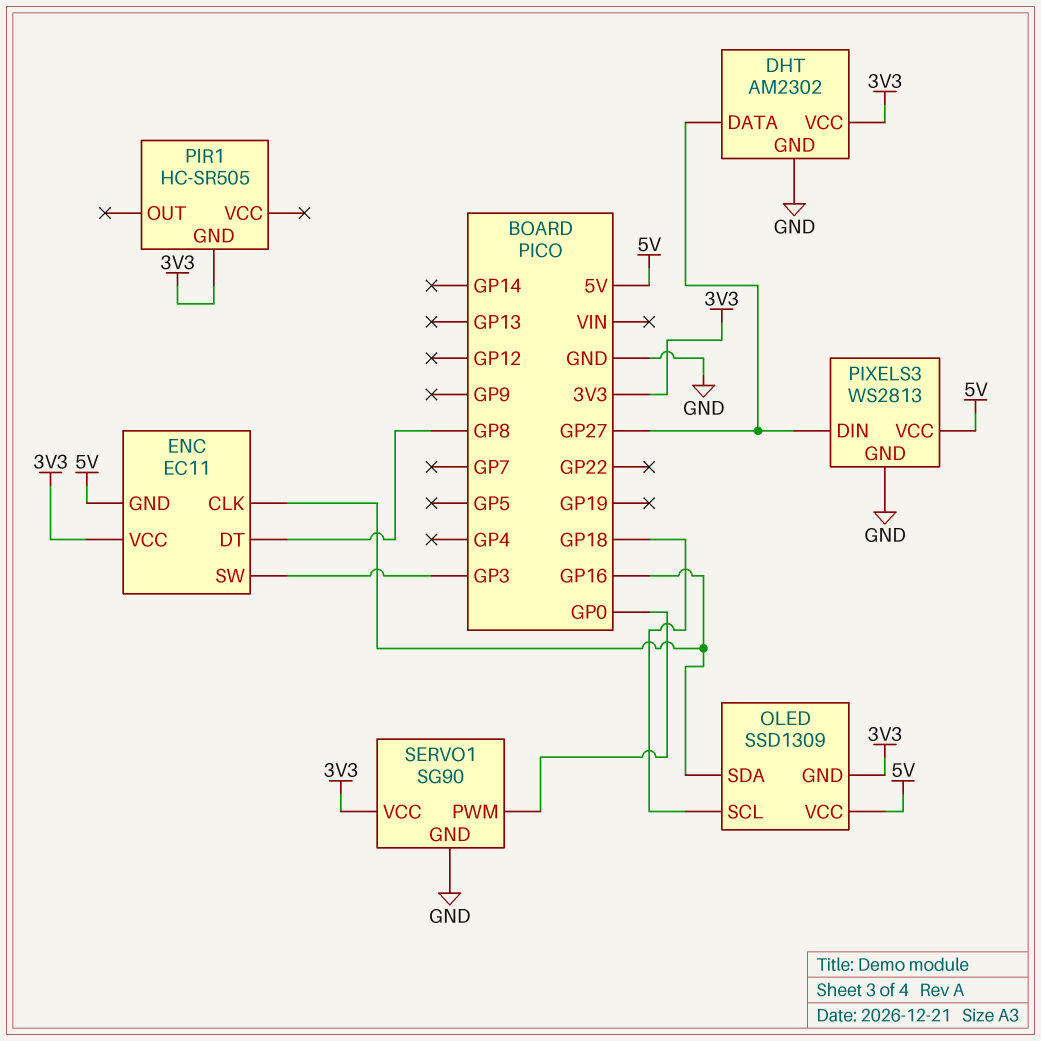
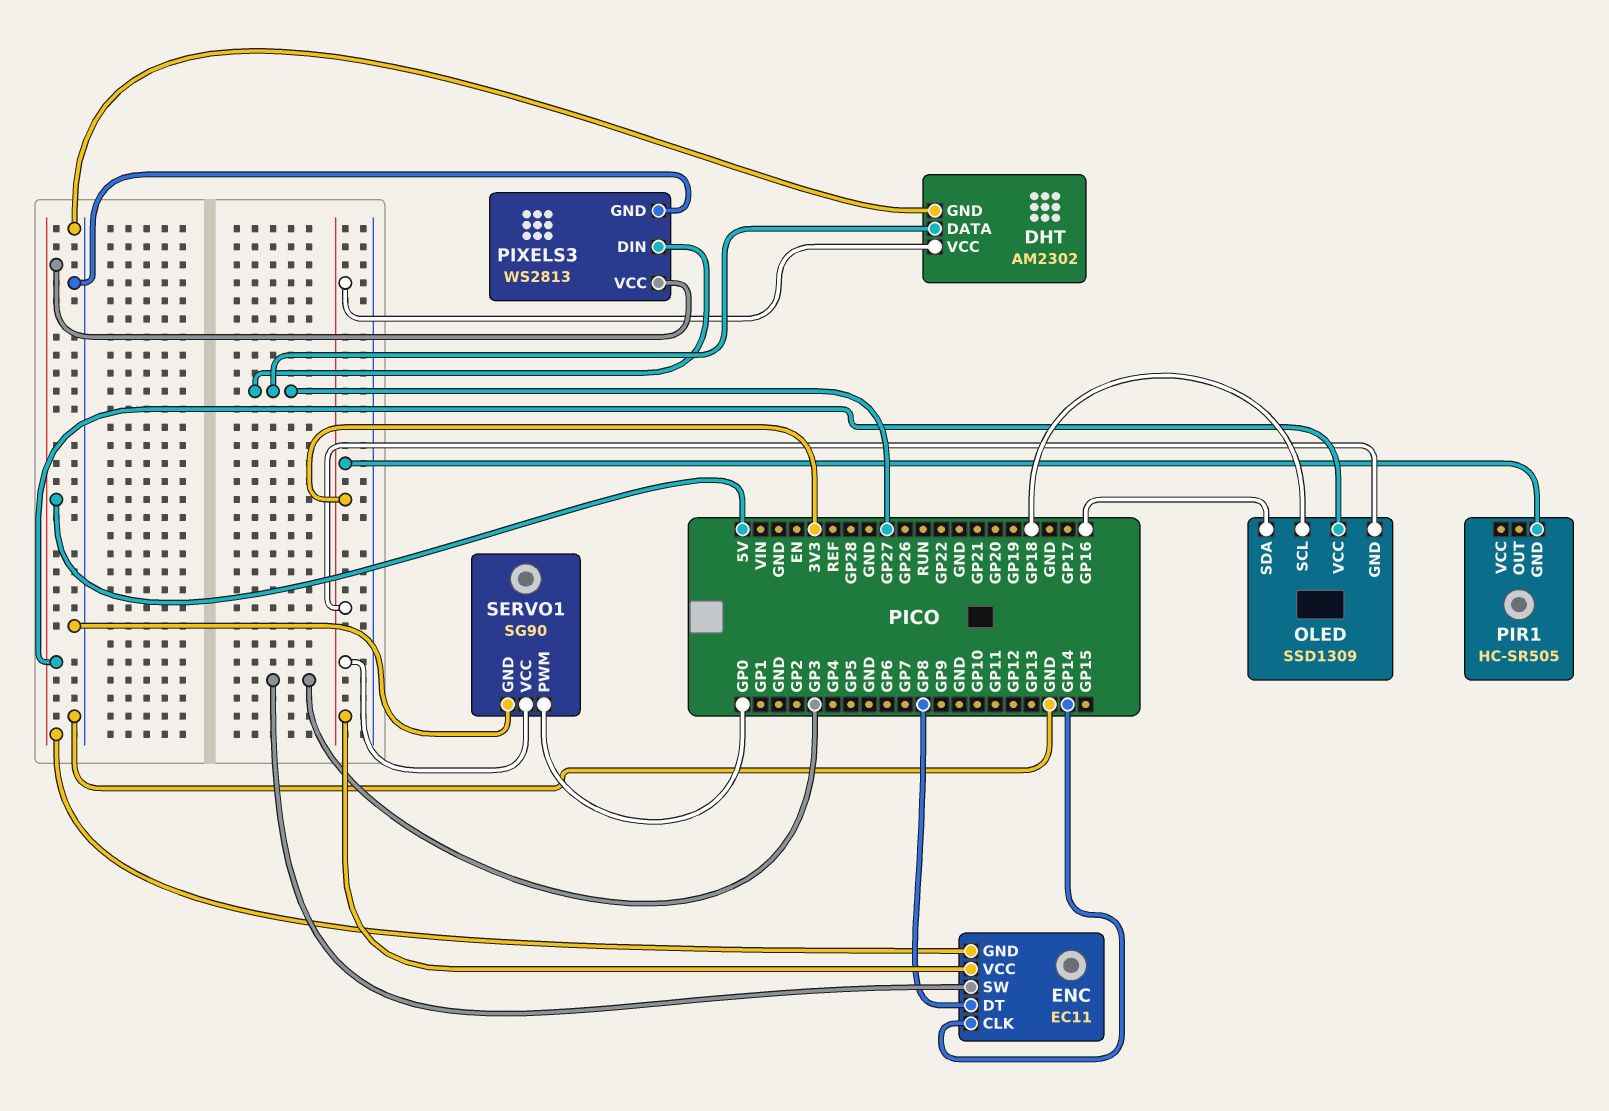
ENC pin CLK: GP16 -> GP14

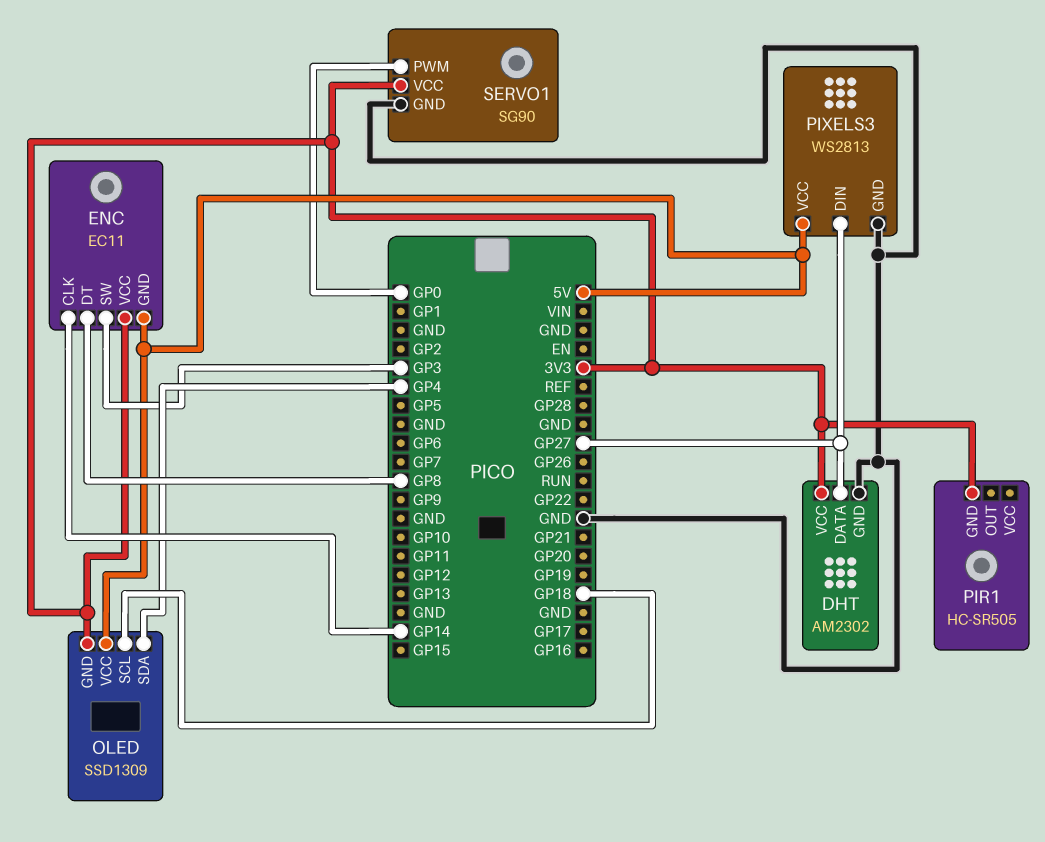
OLED pin SDA: GP16 -> GP4

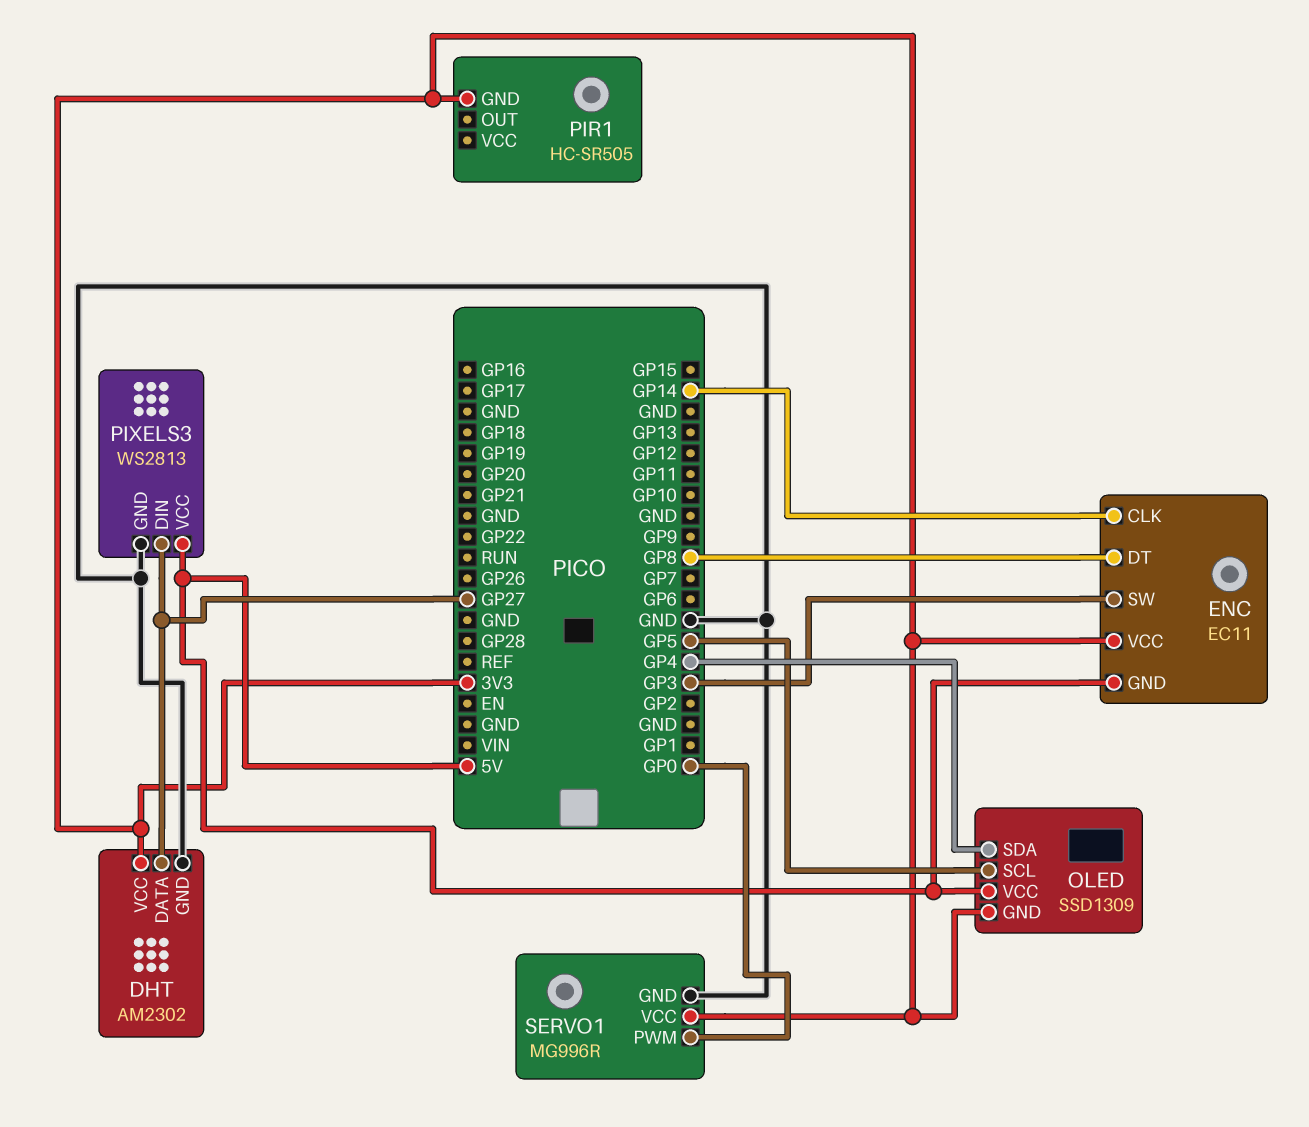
OLED pin SCL: GP18 -> GP5
SERVO1: SG90 -> MG996R

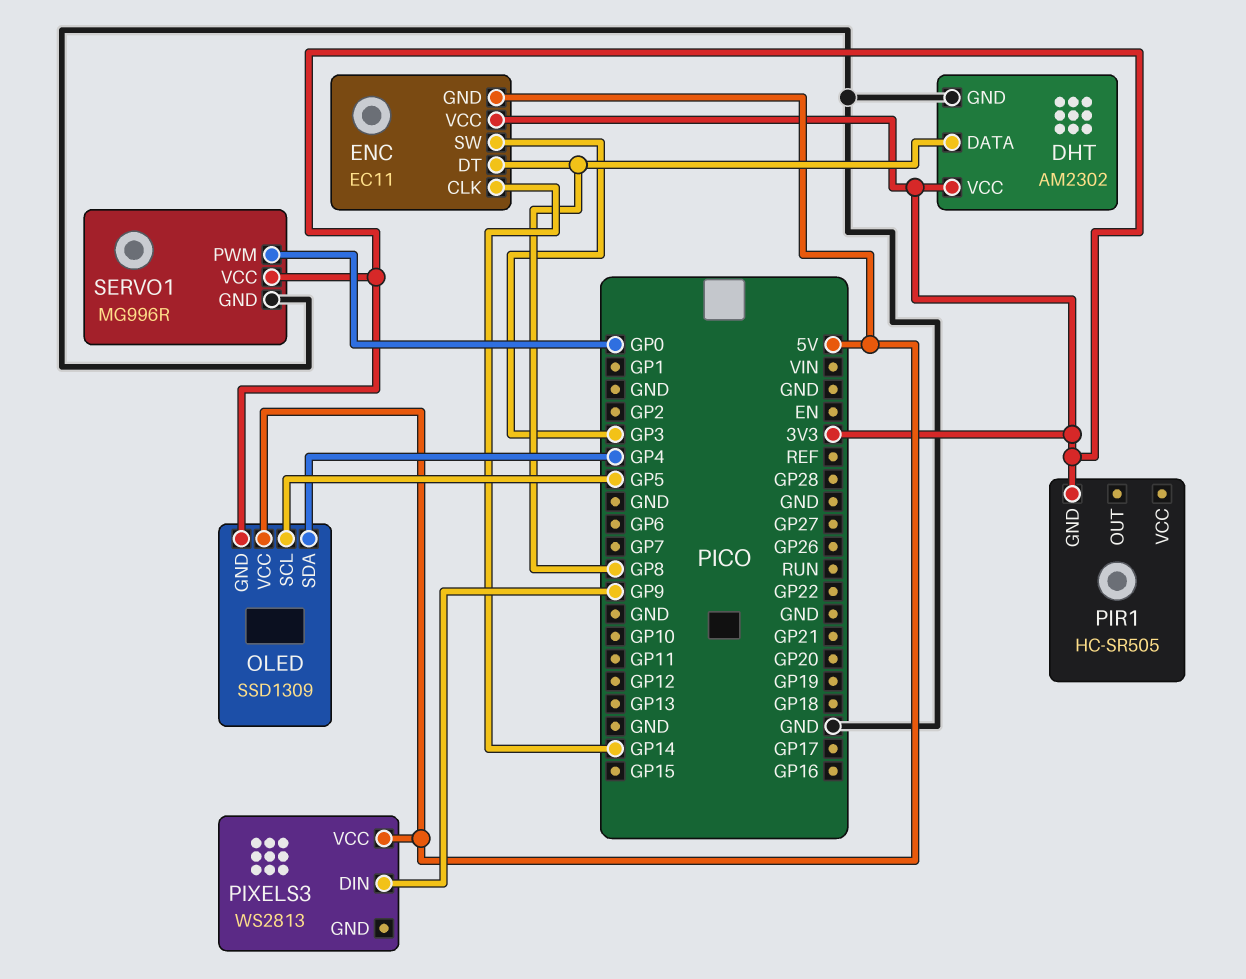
DHT pin DATA: GP27 -> GP8
PIXELS3 pin DIN: GP27 -> GP9
PIXELS3 pin GND: GND -> none

